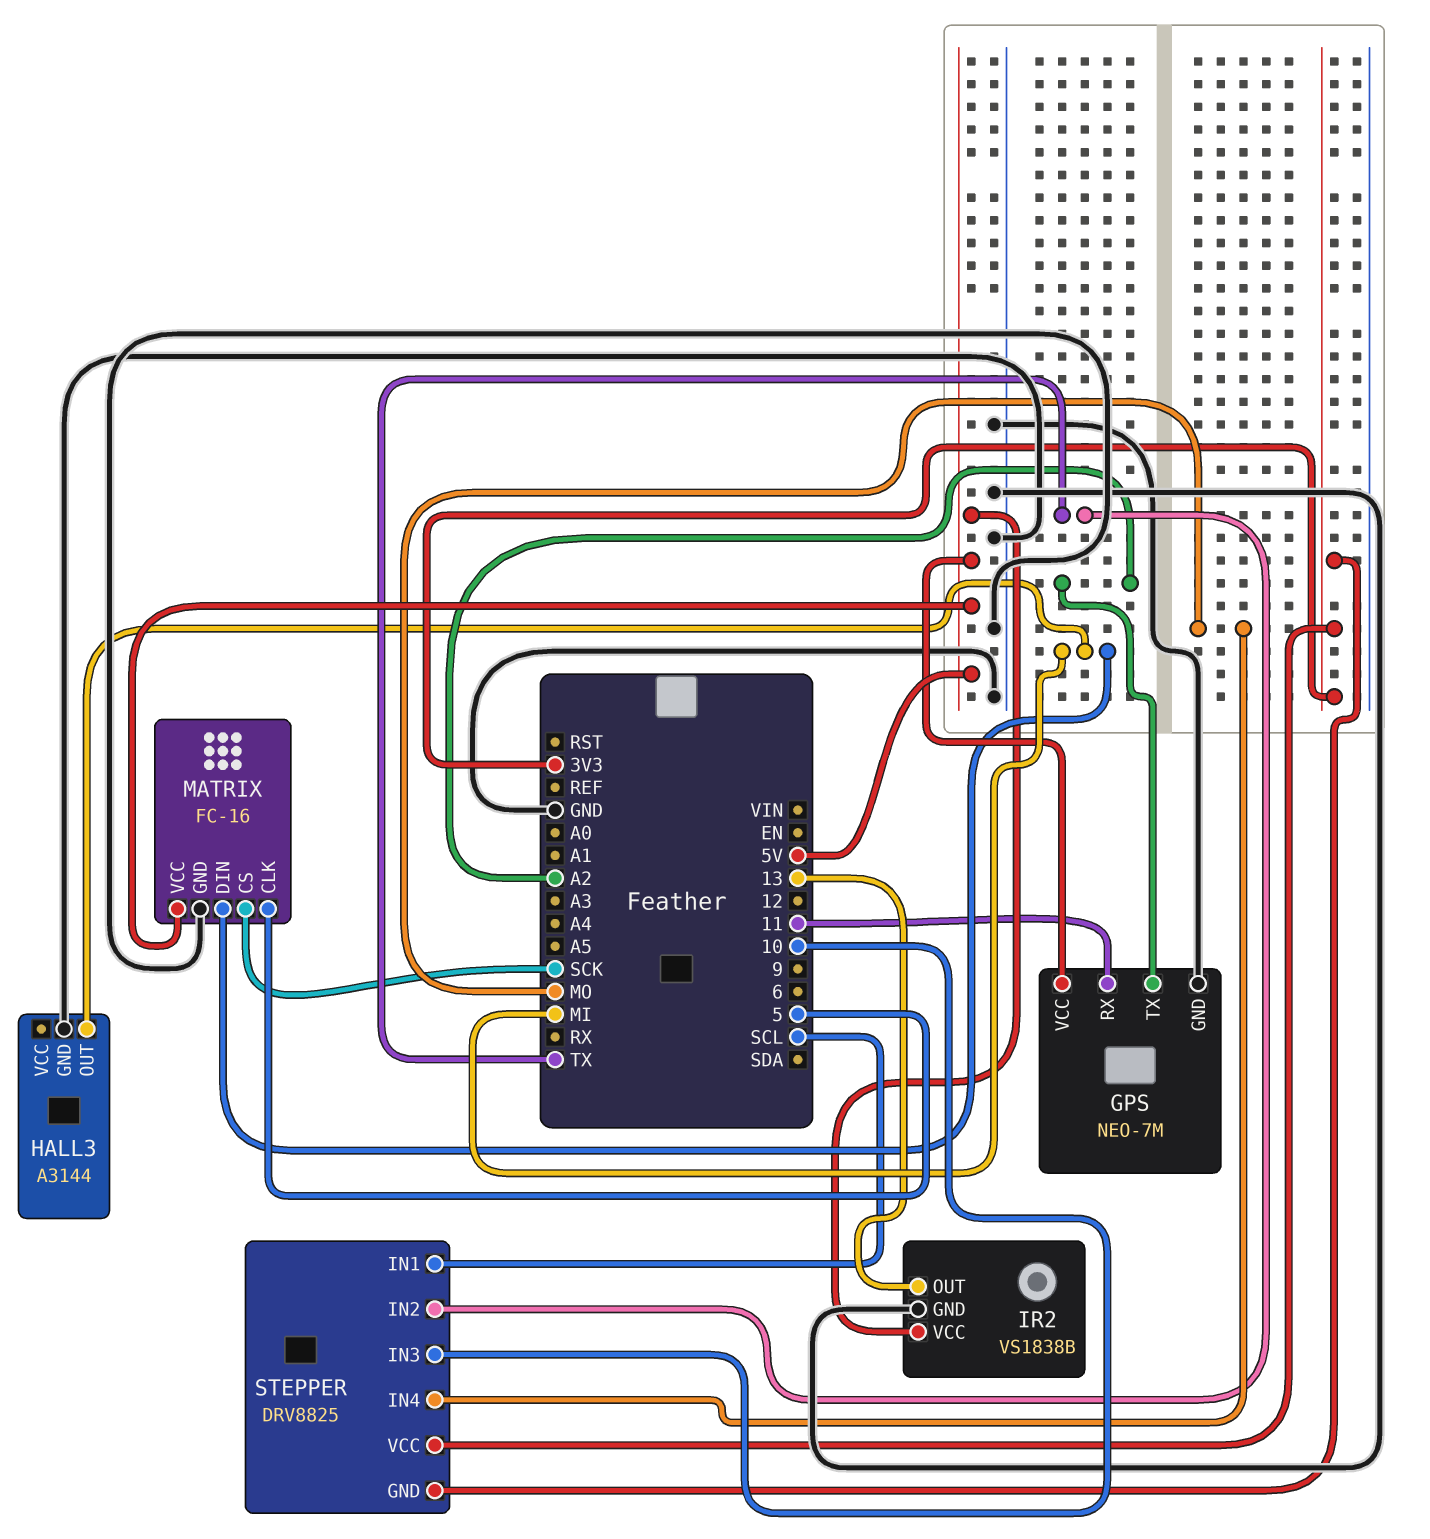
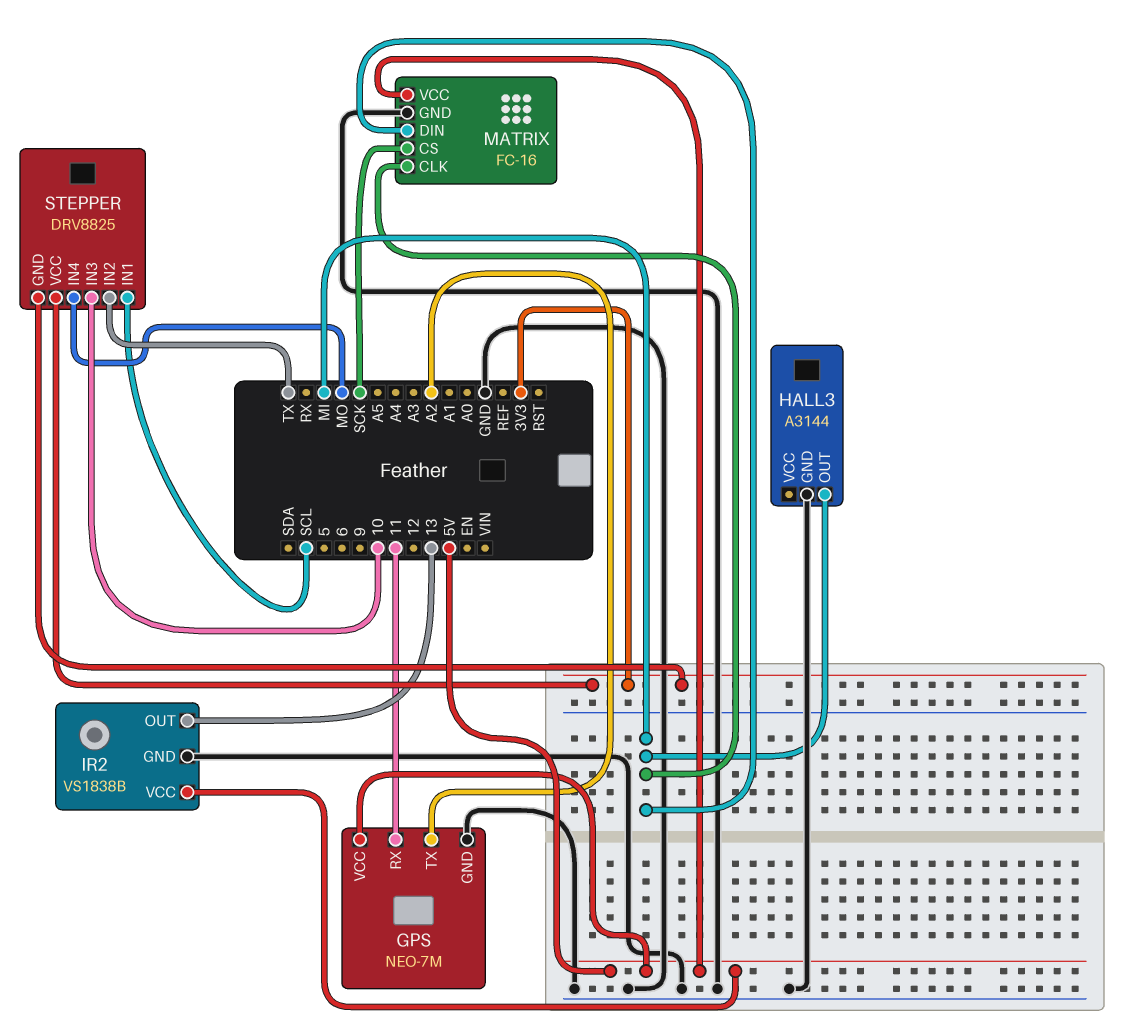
MATRIX pin CLK: 5 -> MI

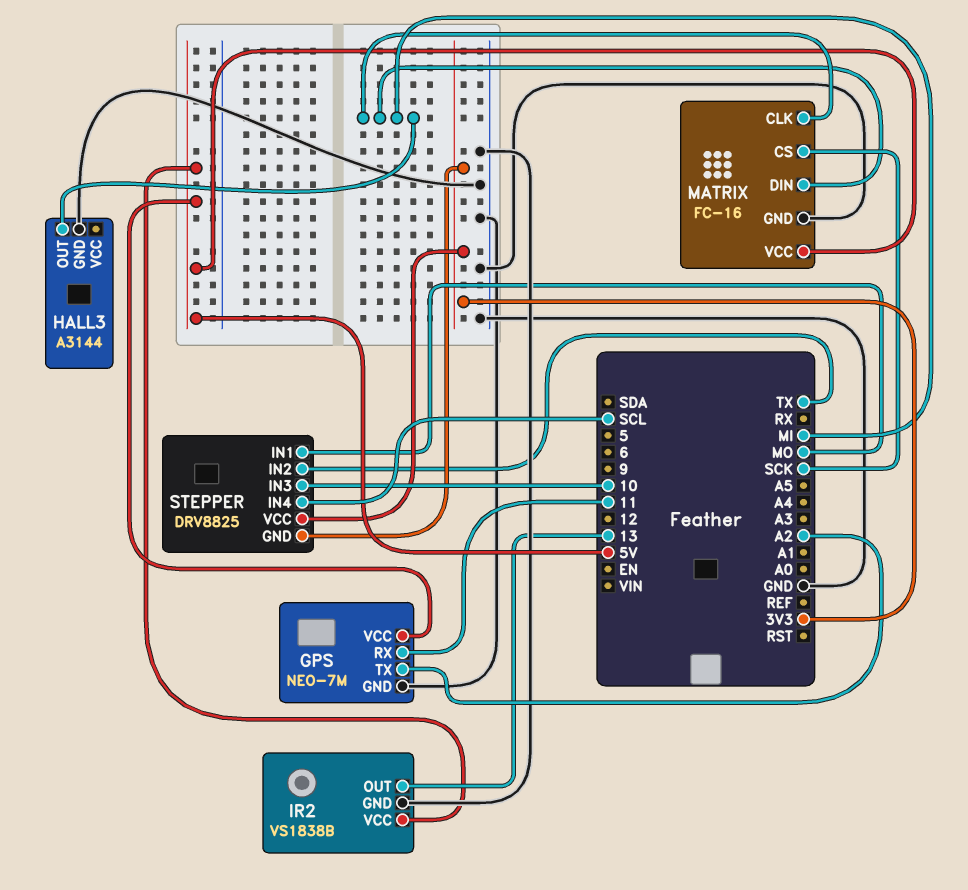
STEPPER pin IN1: SCL -> MO
STEPPER pin IN4: MO -> SCL

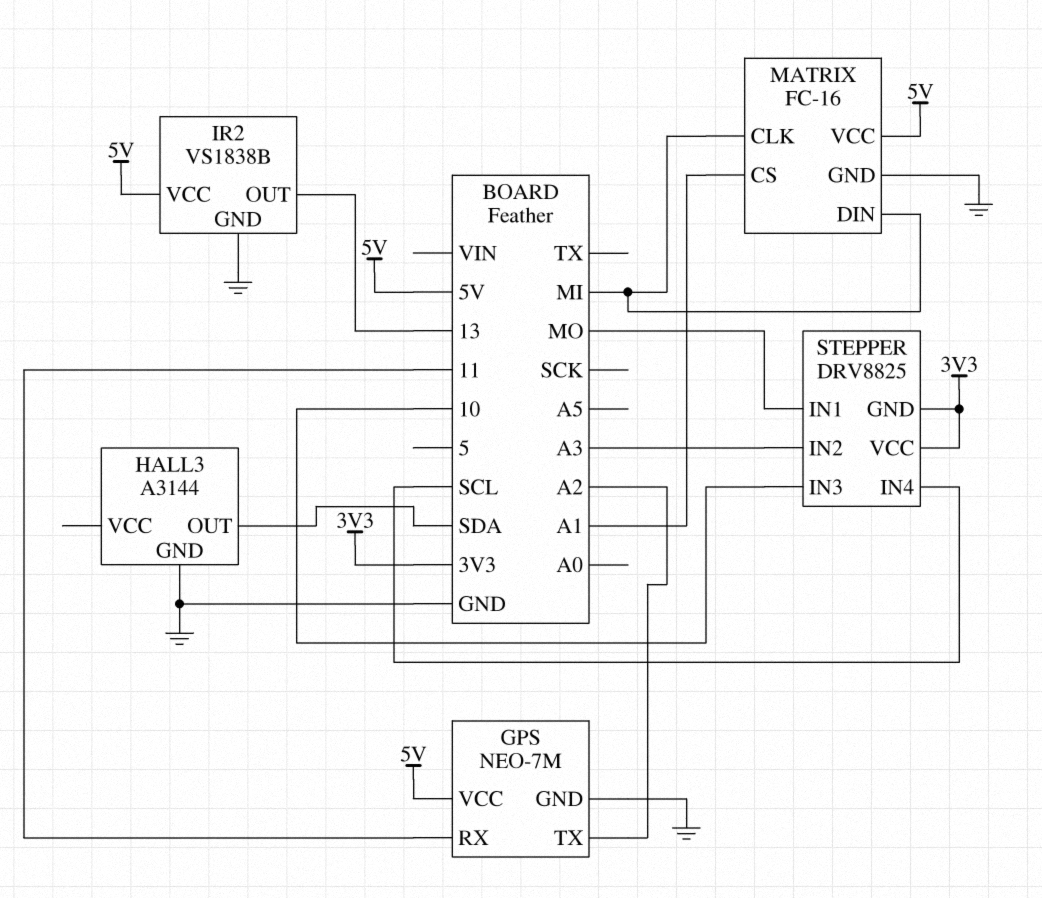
HALL3 pin OUT: MI -> SDA
MATRIX pin CS: SCK -> A1
STEPPER pin IN2: TX -> A3

